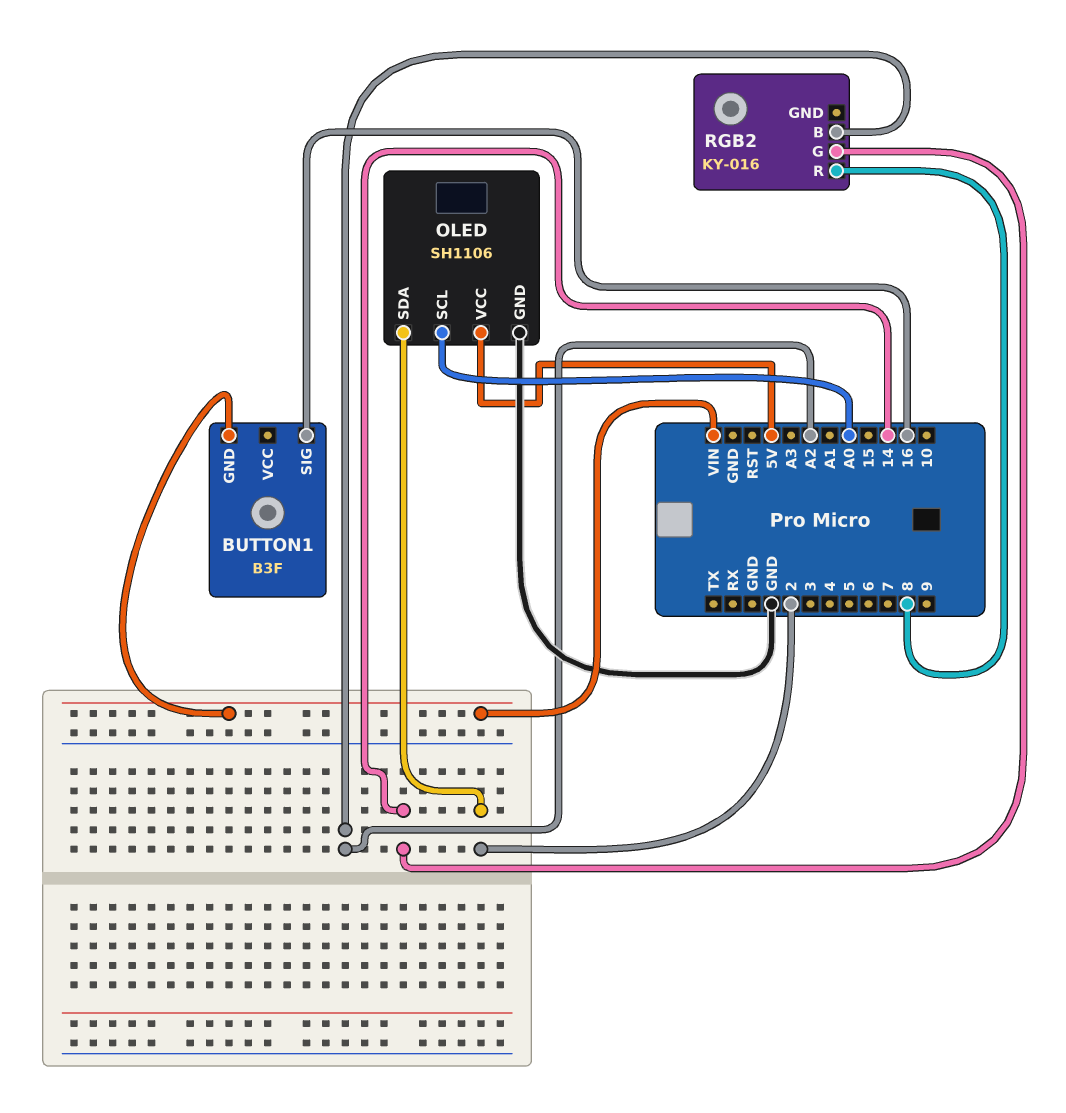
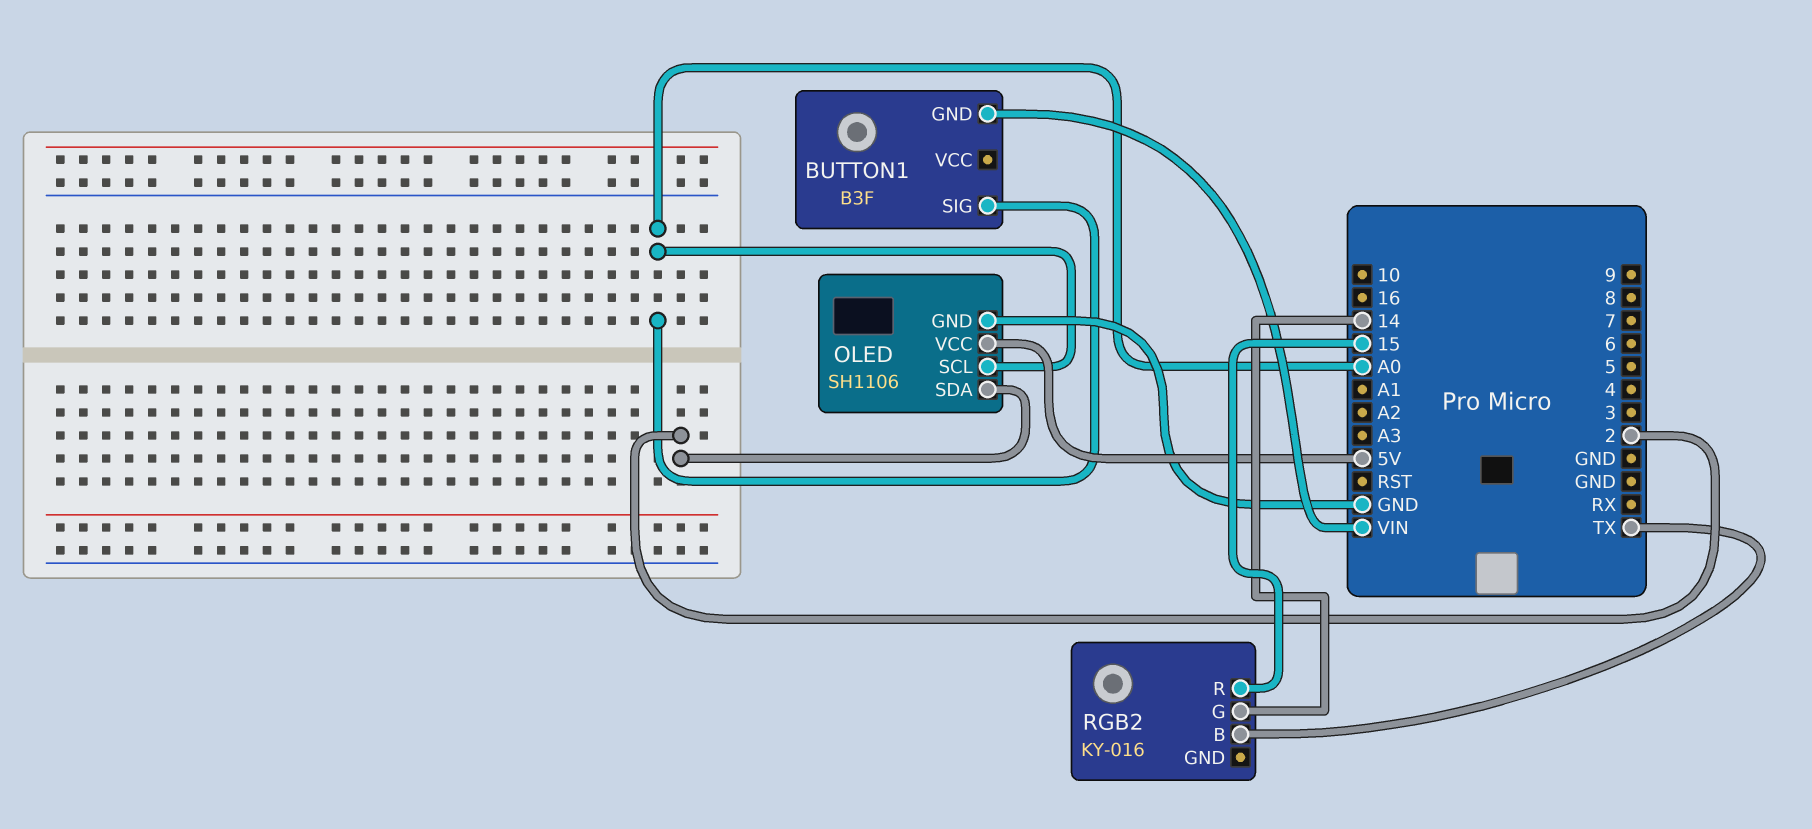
BUTTON1 pin SIG: 16 -> A0
RGB2 pin B: A2 -> TX
RGB2 pin R: 8 -> 15

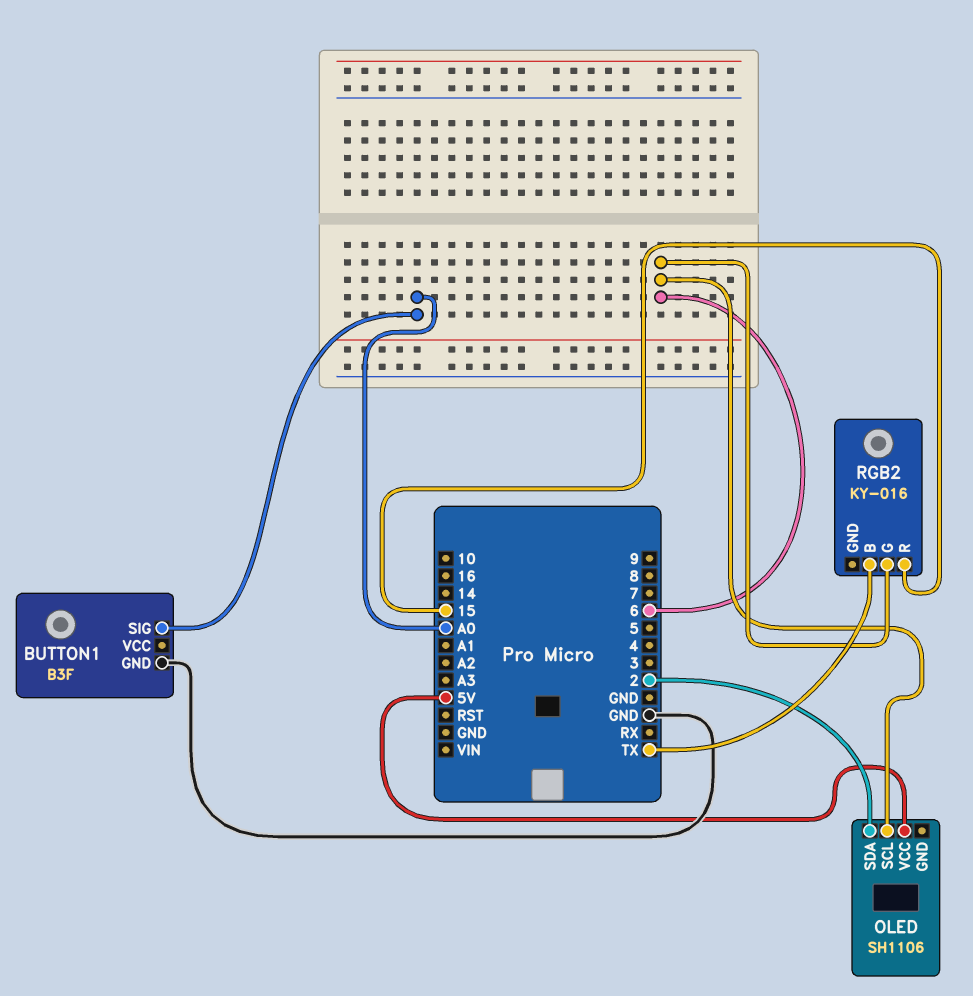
BUTTON1 pin GND: VIN -> GND
OLED pin GND: GND -> none
OLED pin SCL: A0 -> 6
RGB2 pin G: 14 -> 6

